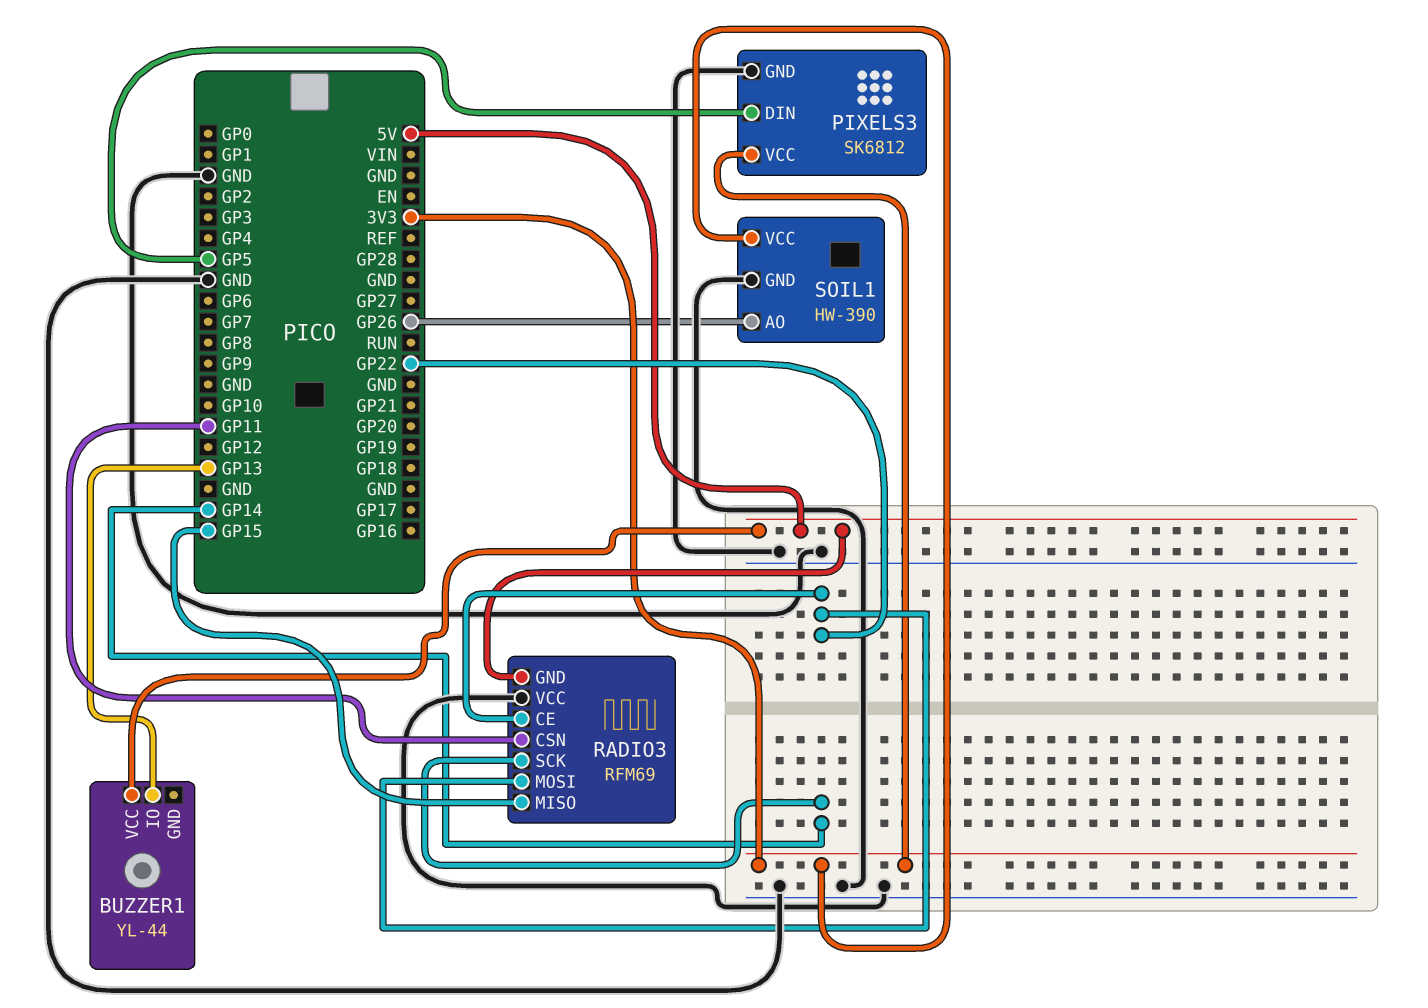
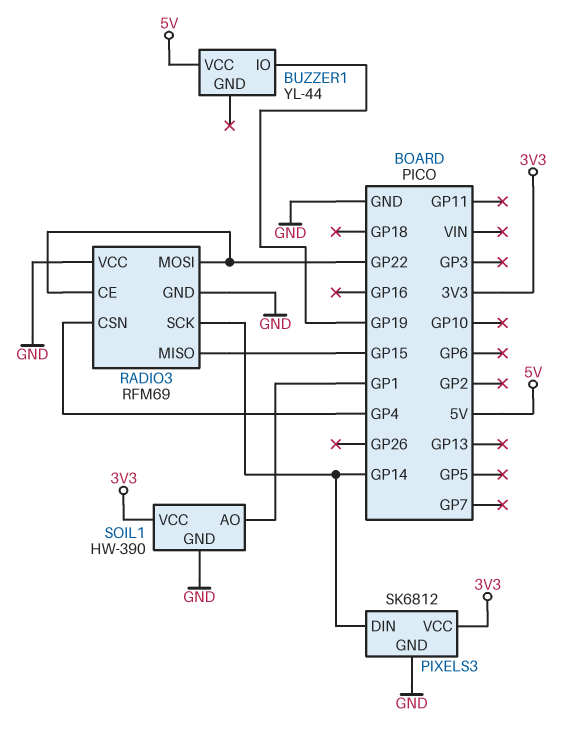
BUZZER1 pin IO: GP13 -> GP19
PIXELS3 pin DIN: GP5 -> GP14
RADIO3 pin CSN: GP11 -> GP4
RADIO3 pin GND: 5V -> GND
SOIL1 pin AO: GP26 -> GP1

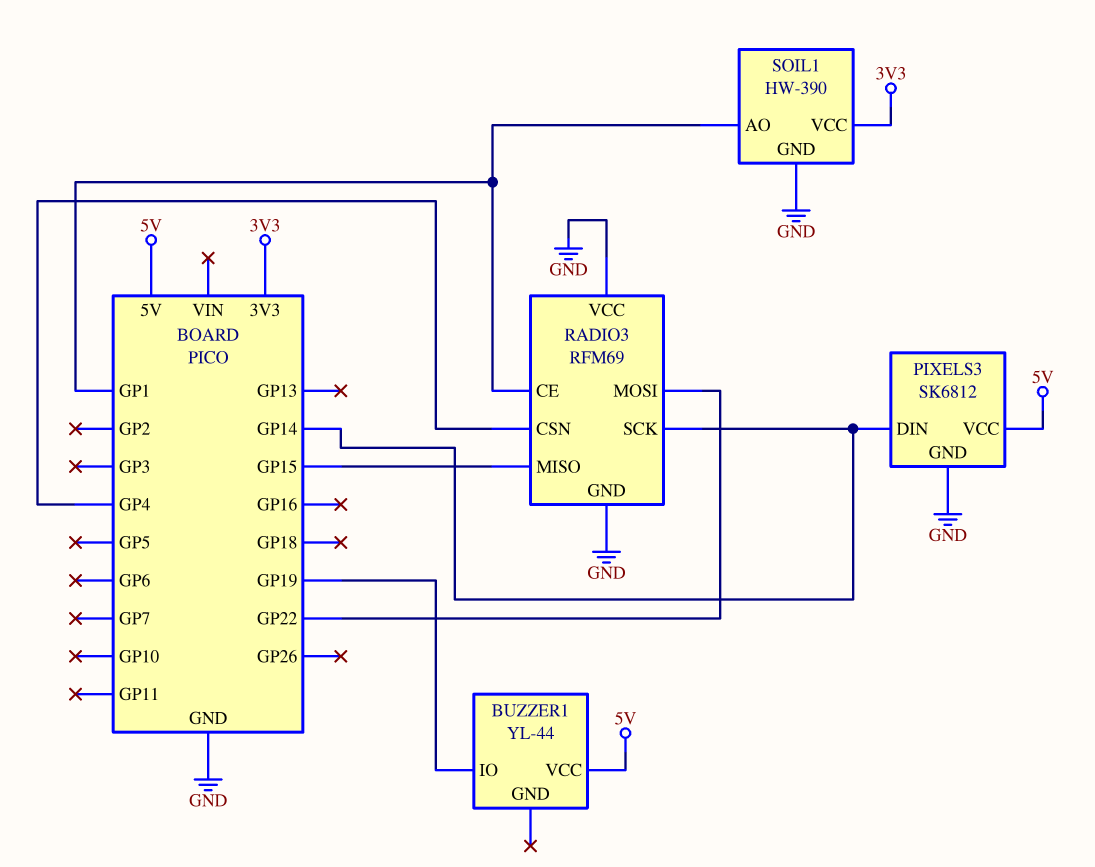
PIXELS3 pin VCC: 3V3 -> 5V
RADIO3 pin CE: GP22 -> GP1

